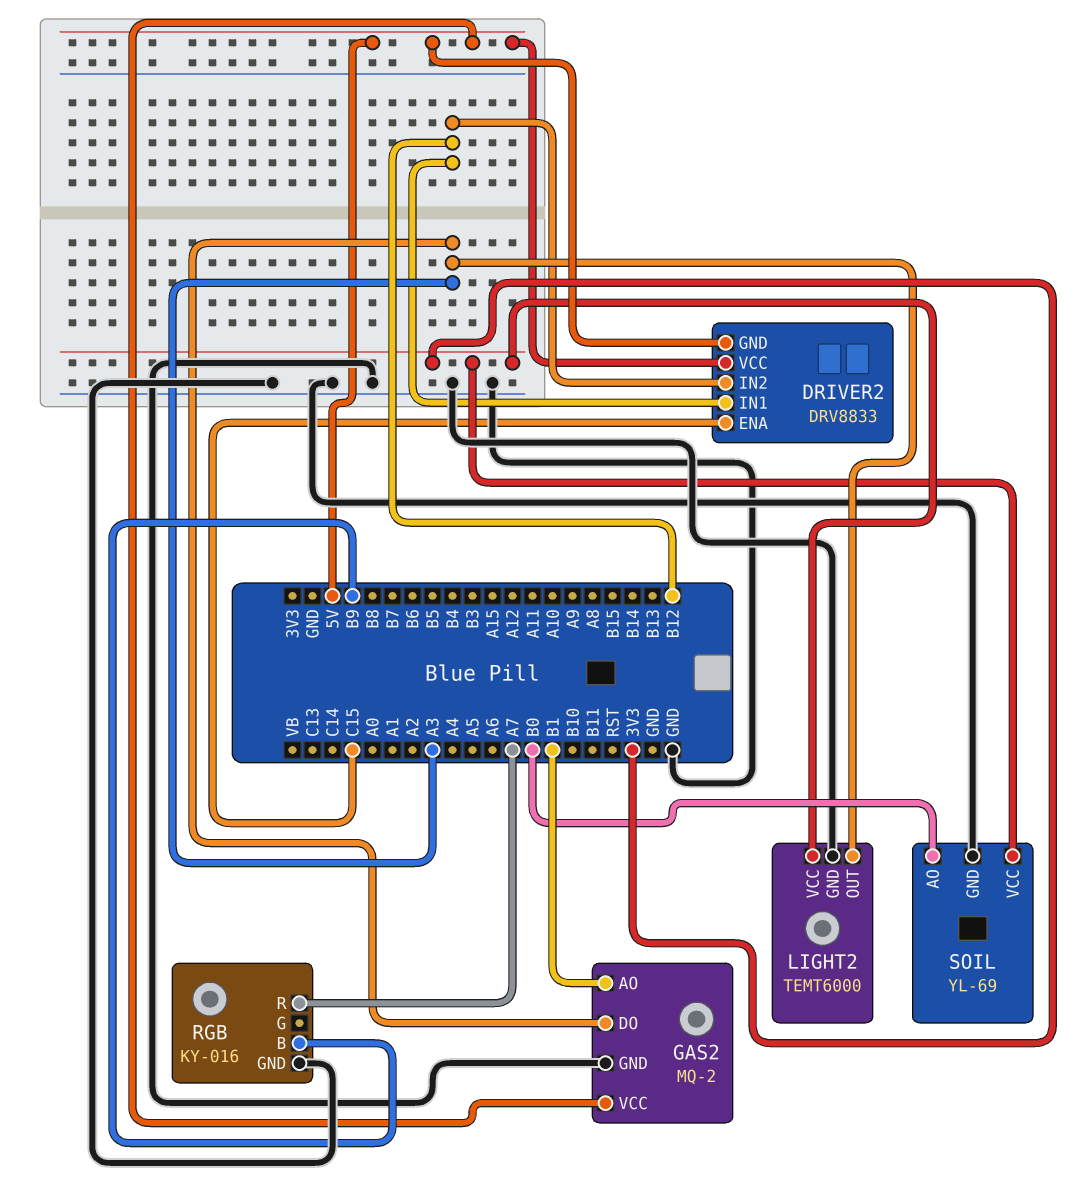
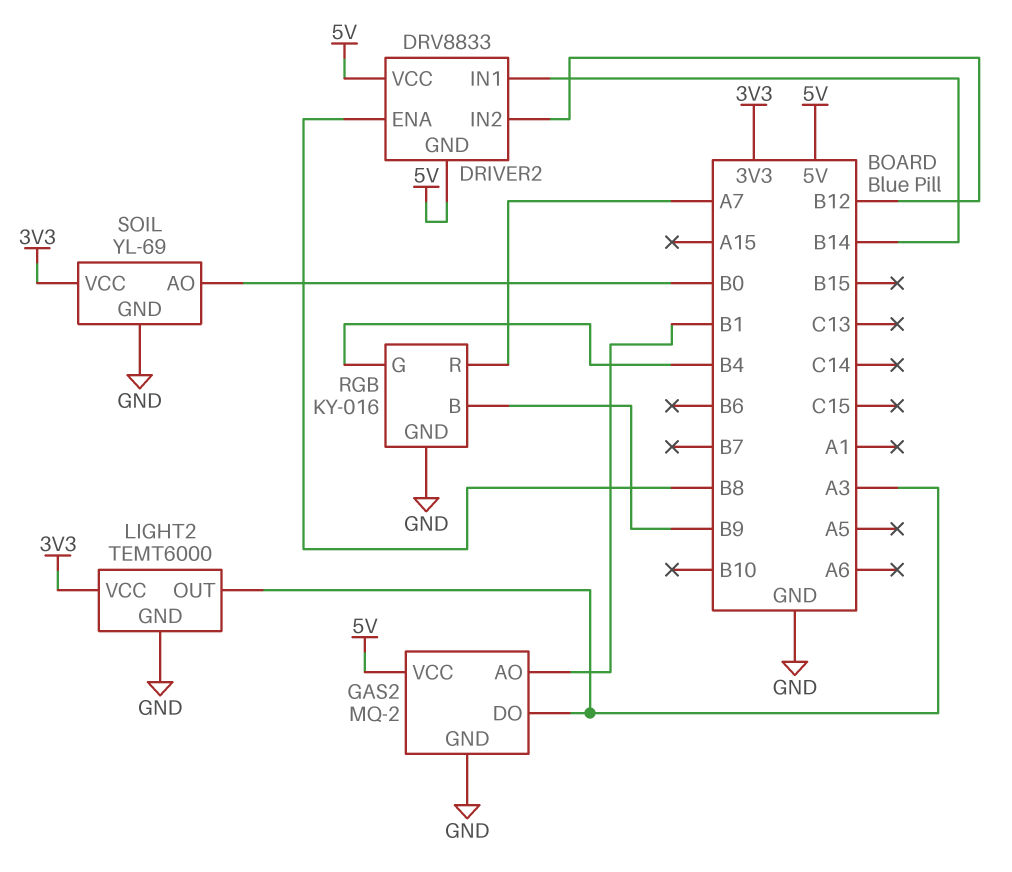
DRIVER2 pin ENA: C15 -> B8
DRIVER2 pin IN1: B12 -> B14
RGB pin G: none -> B4

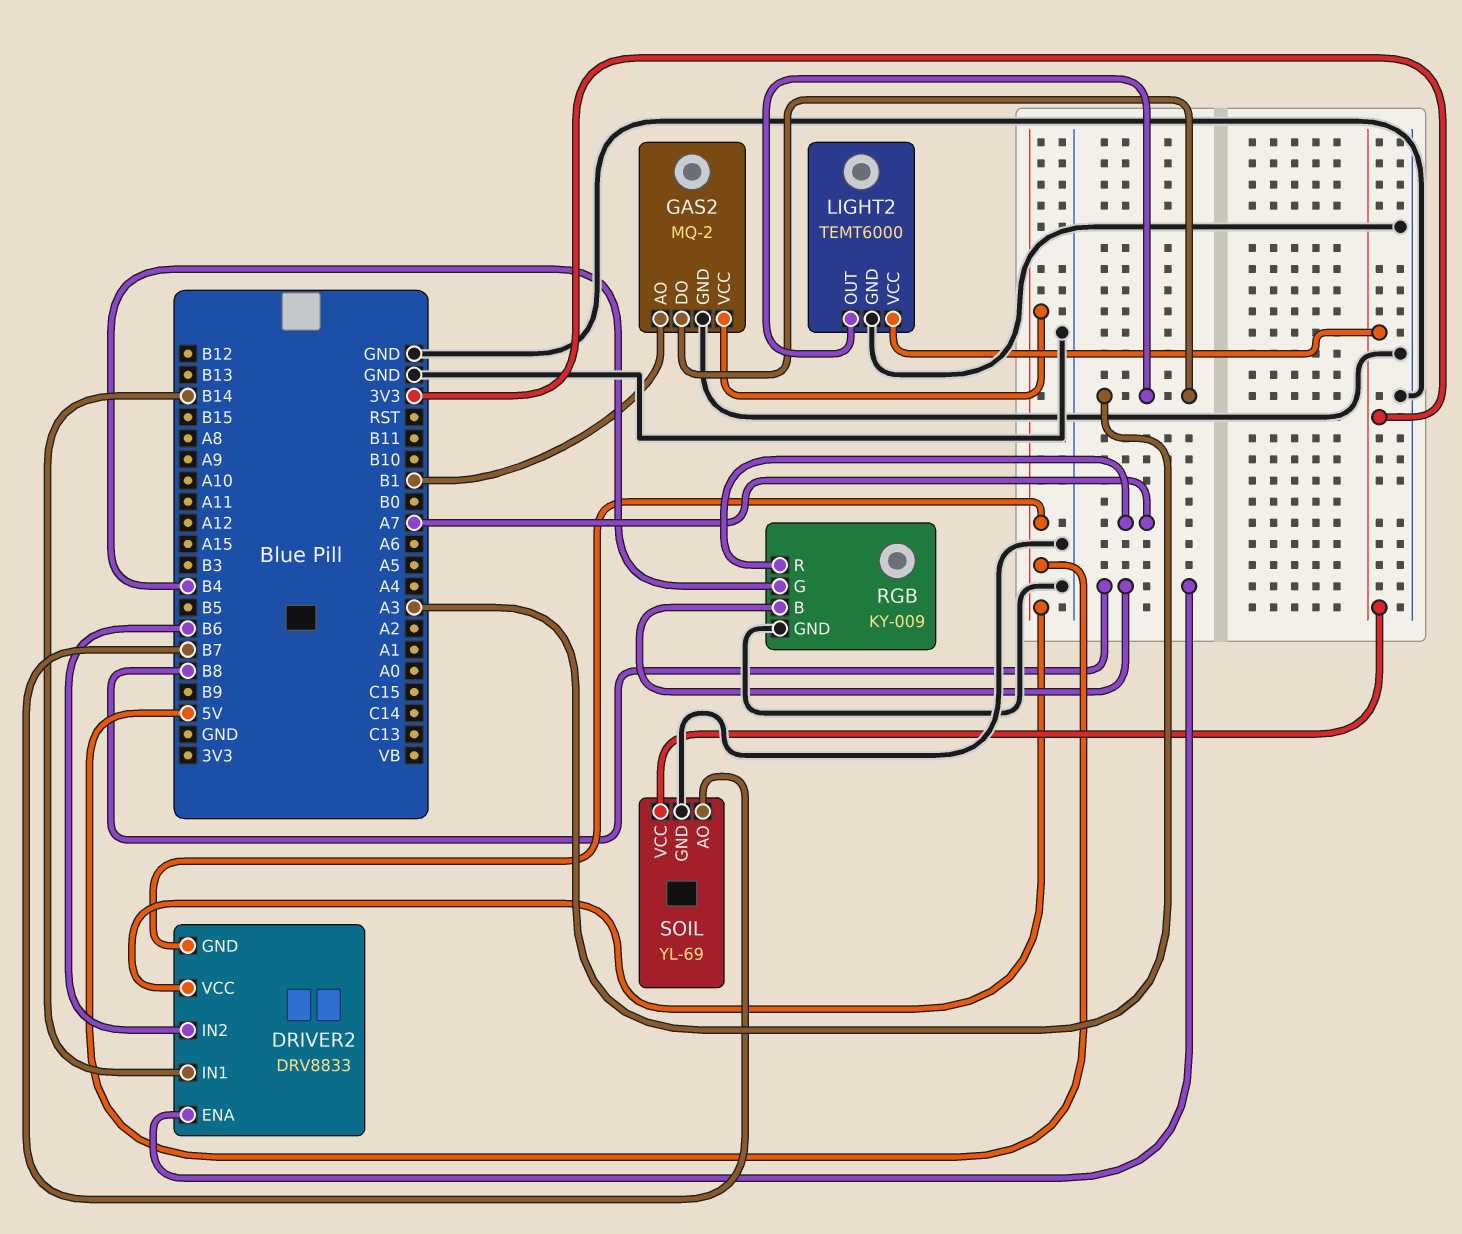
DRIVER2 pin IN2: B12 -> B6
RGB: KY-016 -> KY-009
RGB pin B: B9 -> B8
SOIL pin AO: B0 -> B7

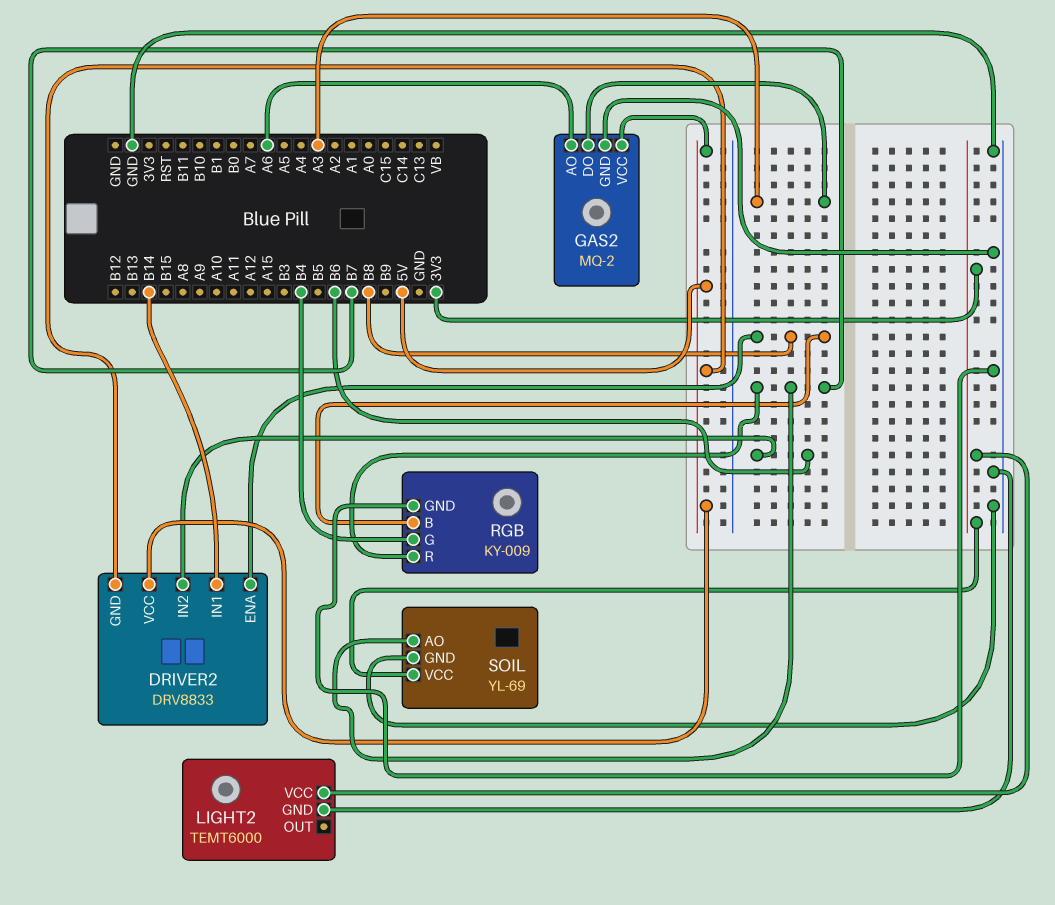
GAS2 pin AO: B1 -> A6
LIGHT2 pin OUT: A3 -> none
RGB pin R: A7 -> B7

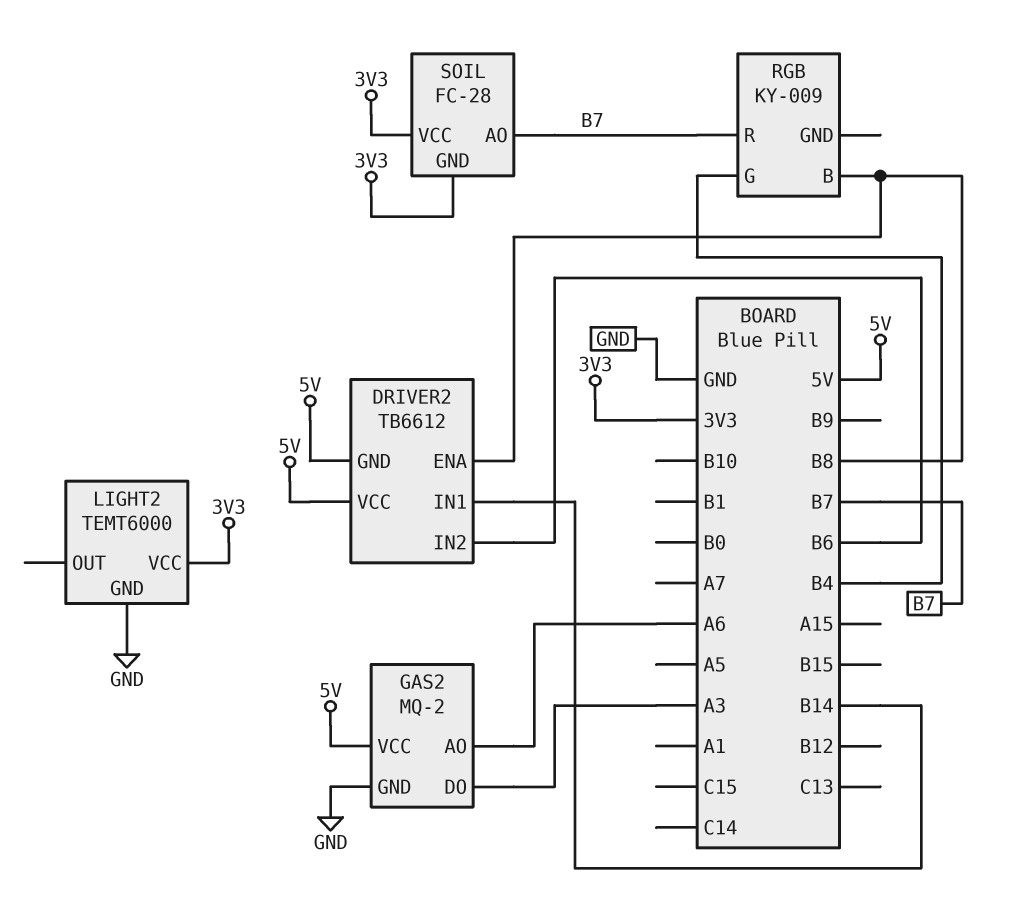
DRIVER2: DRV8833 -> TB6612
RGB pin GND: GND -> none
SOIL: YL-69 -> FC-28
SOIL pin GND: GND -> 3V3

